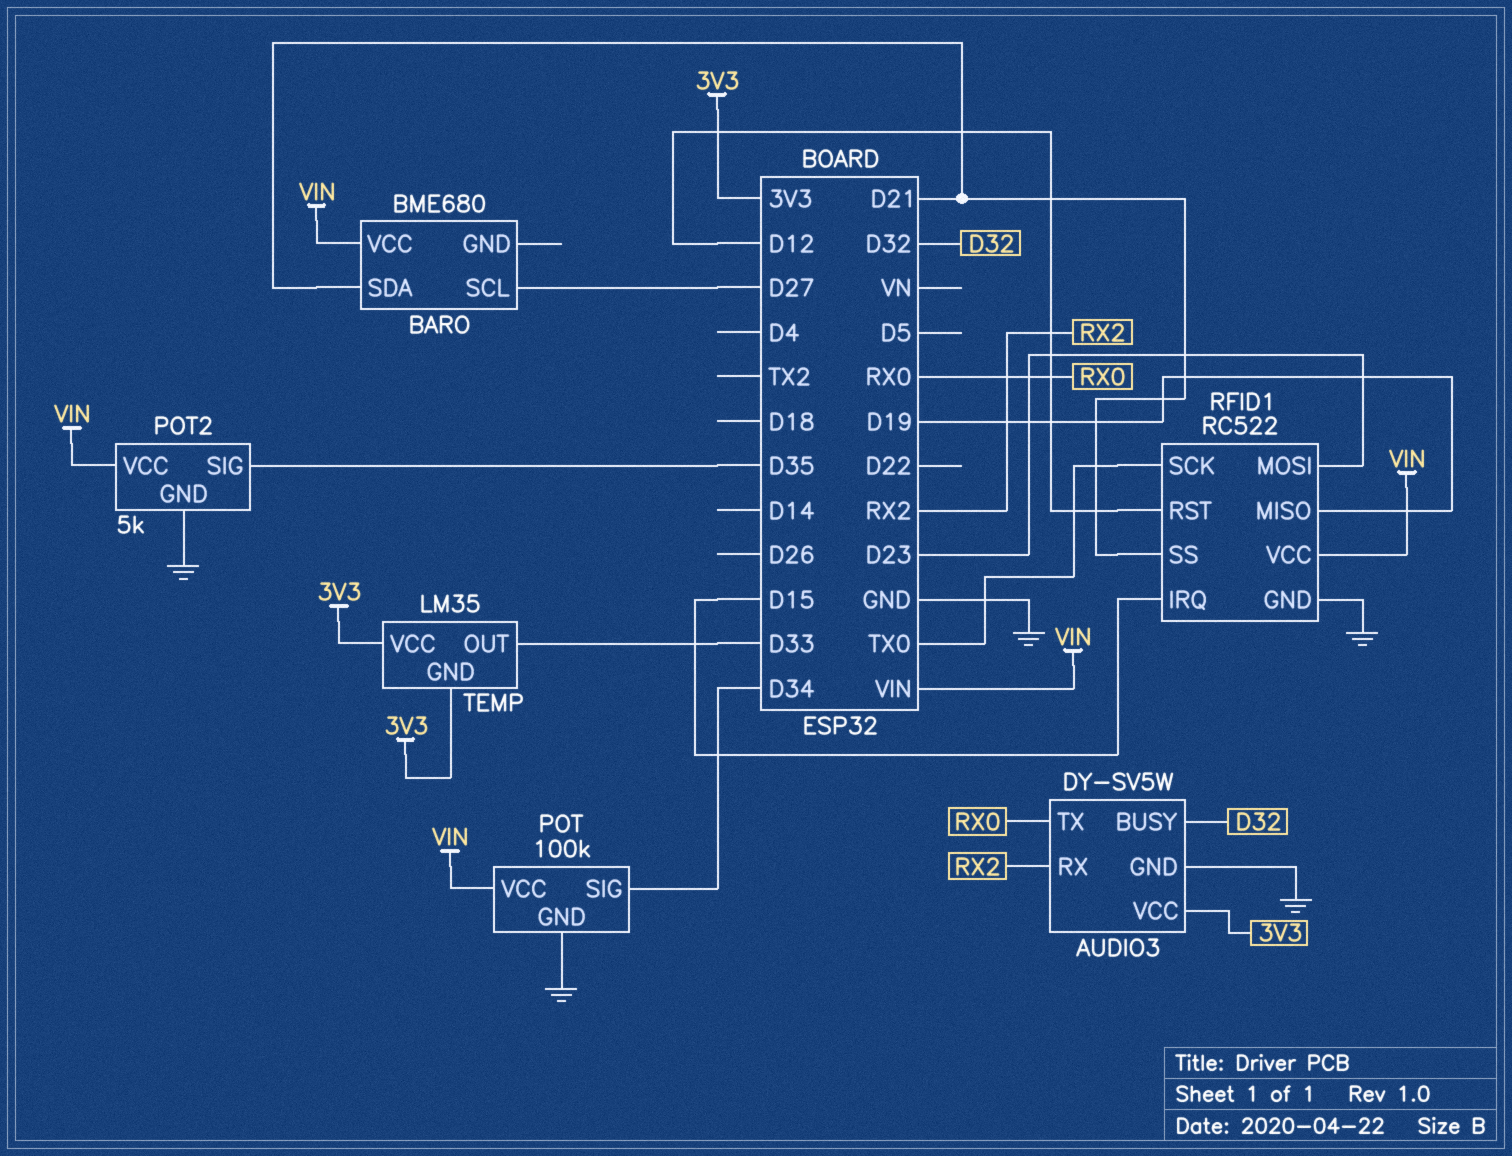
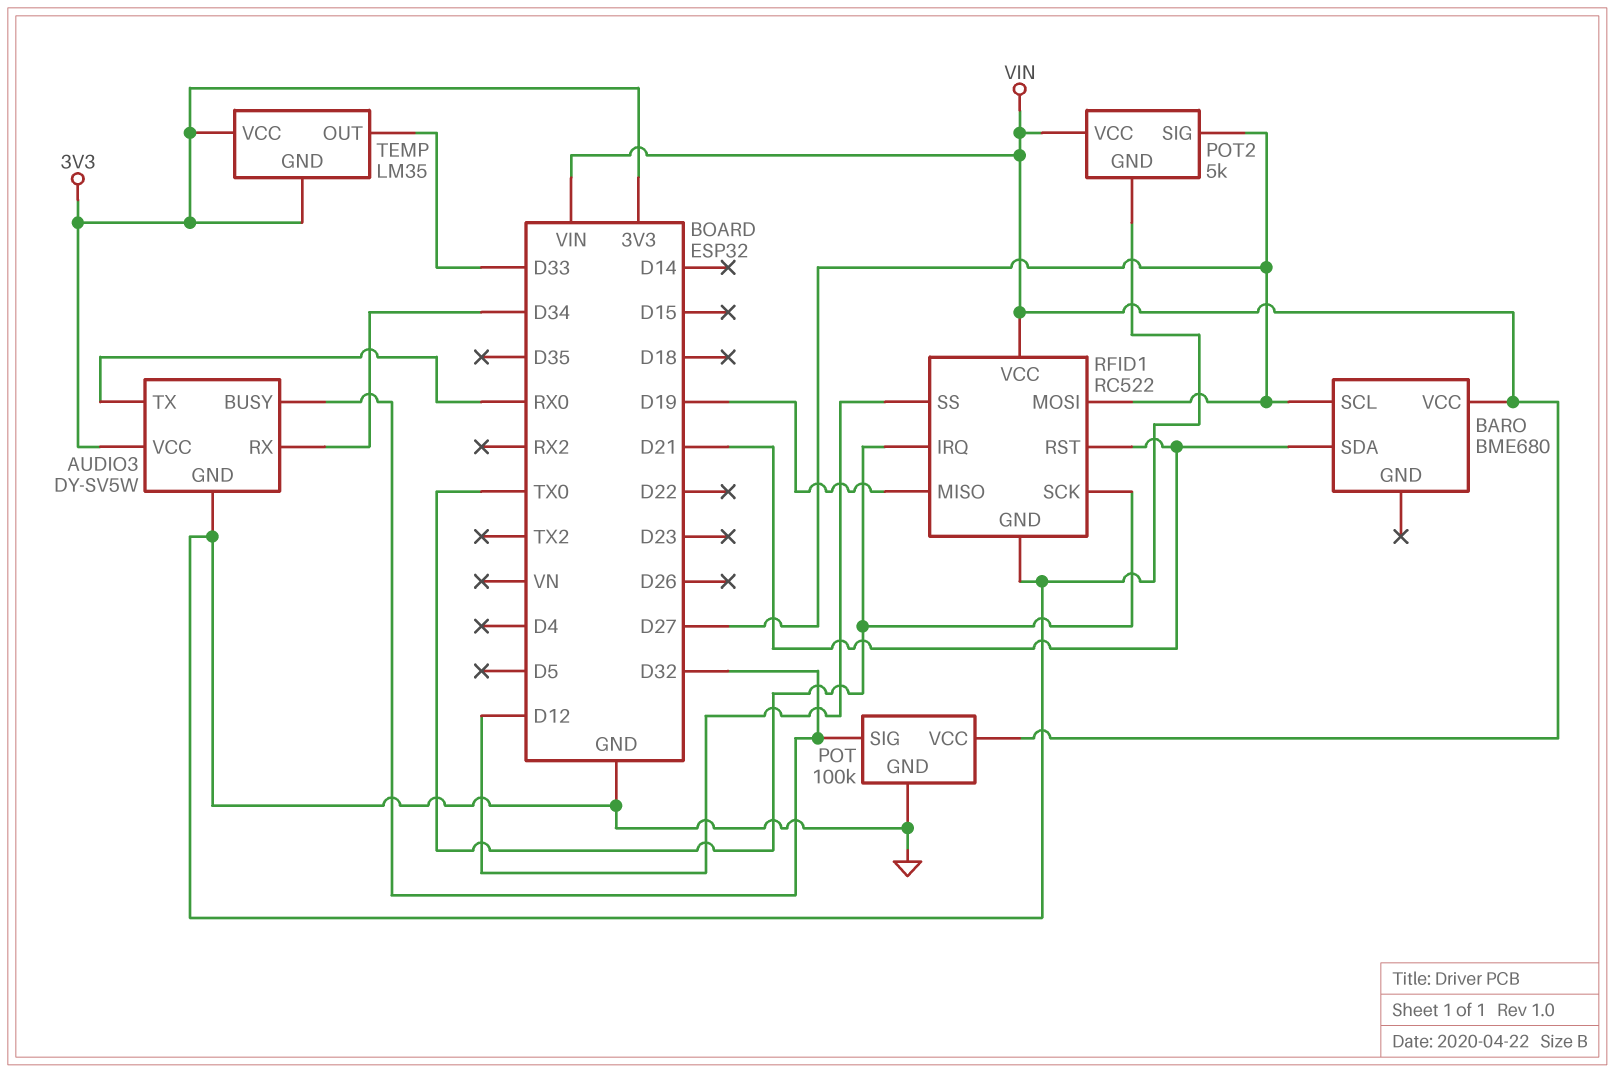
AUDIO3 pin RX: RX2 -> D34
POT pin SIG: D34 -> D32
POT2 pin SIG: D35 -> D27
RFID1 pin IRQ: D15 -> TX0
RFID1 pin MOSI: D23 -> D27
RFID1 pin RST: D12 -> D21
RFID1 pin SS: D21 -> D12

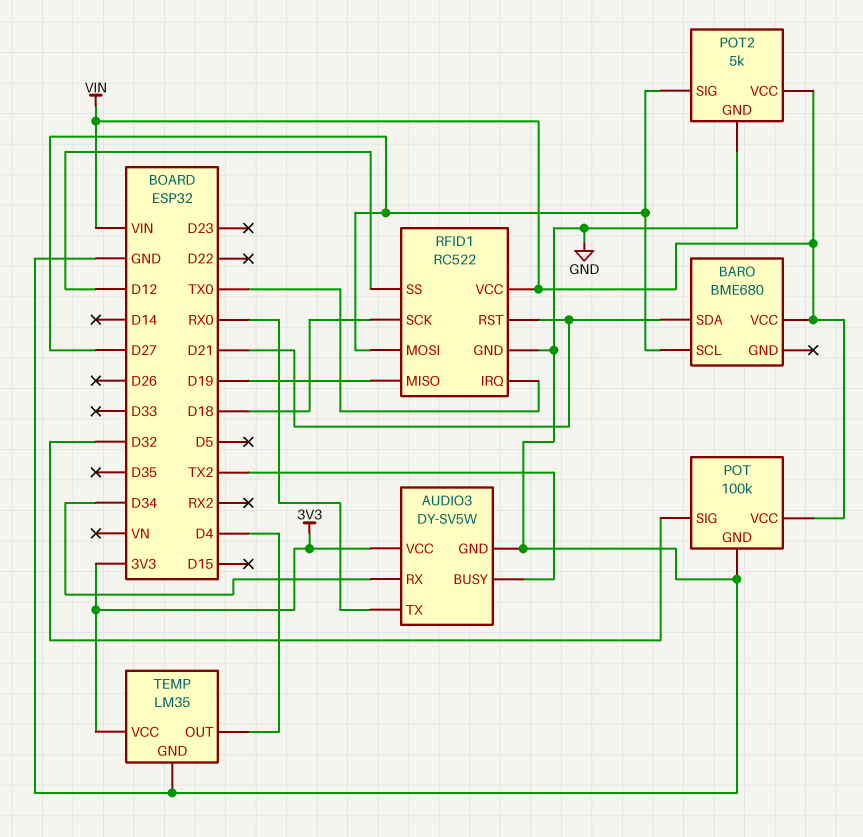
AUDIO3 pin BUSY: D32 -> TX2
RFID1 pin SCK: TX0 -> D18
TEMP pin GND: 3V3 -> GND
TEMP pin OUT: D33 -> D4

